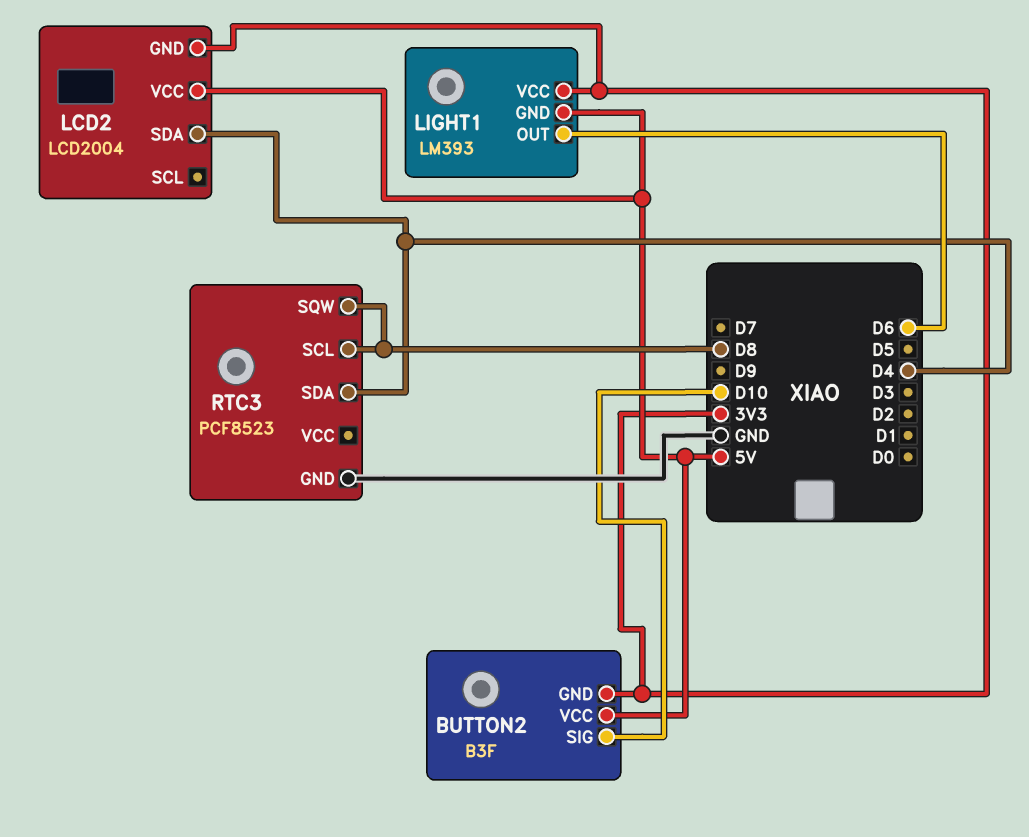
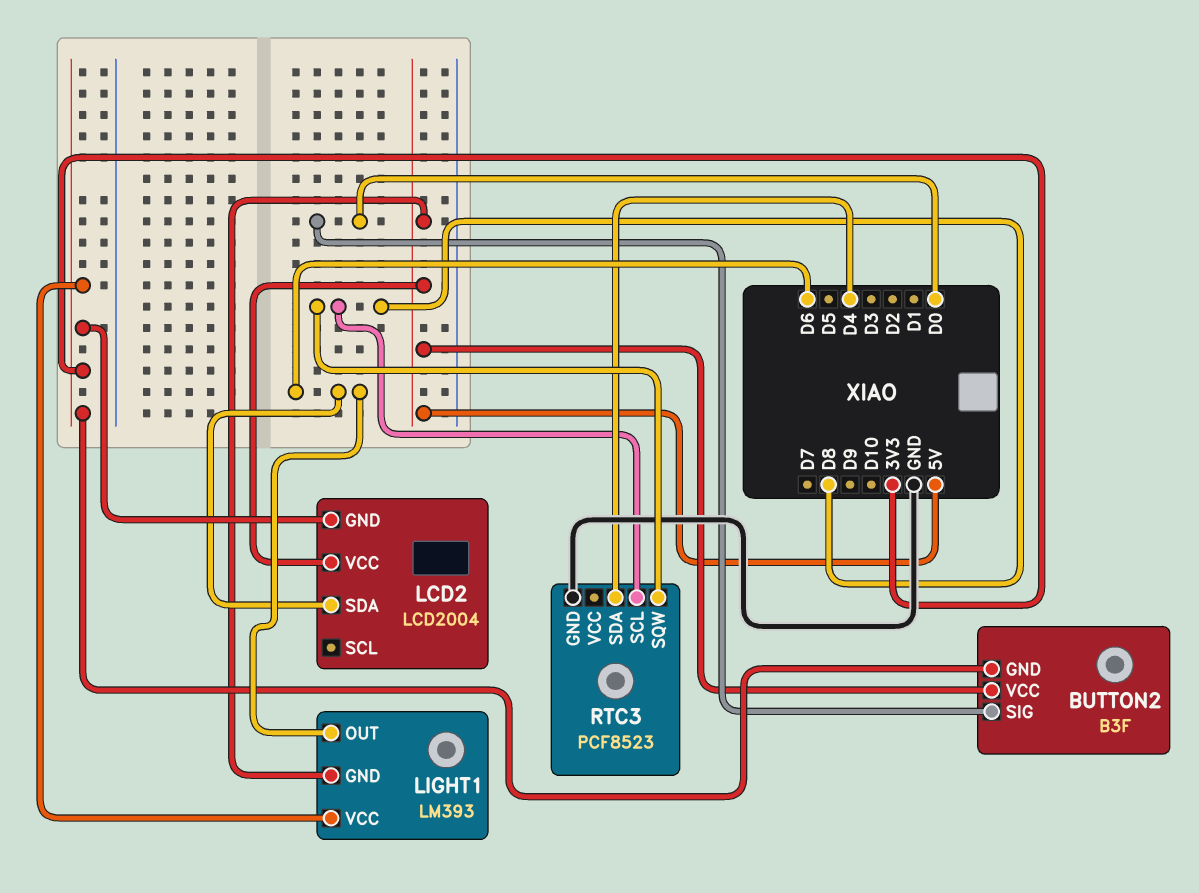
BUTTON2 pin SIG: D10 -> D0
LCD2 pin SDA: D4 -> D6

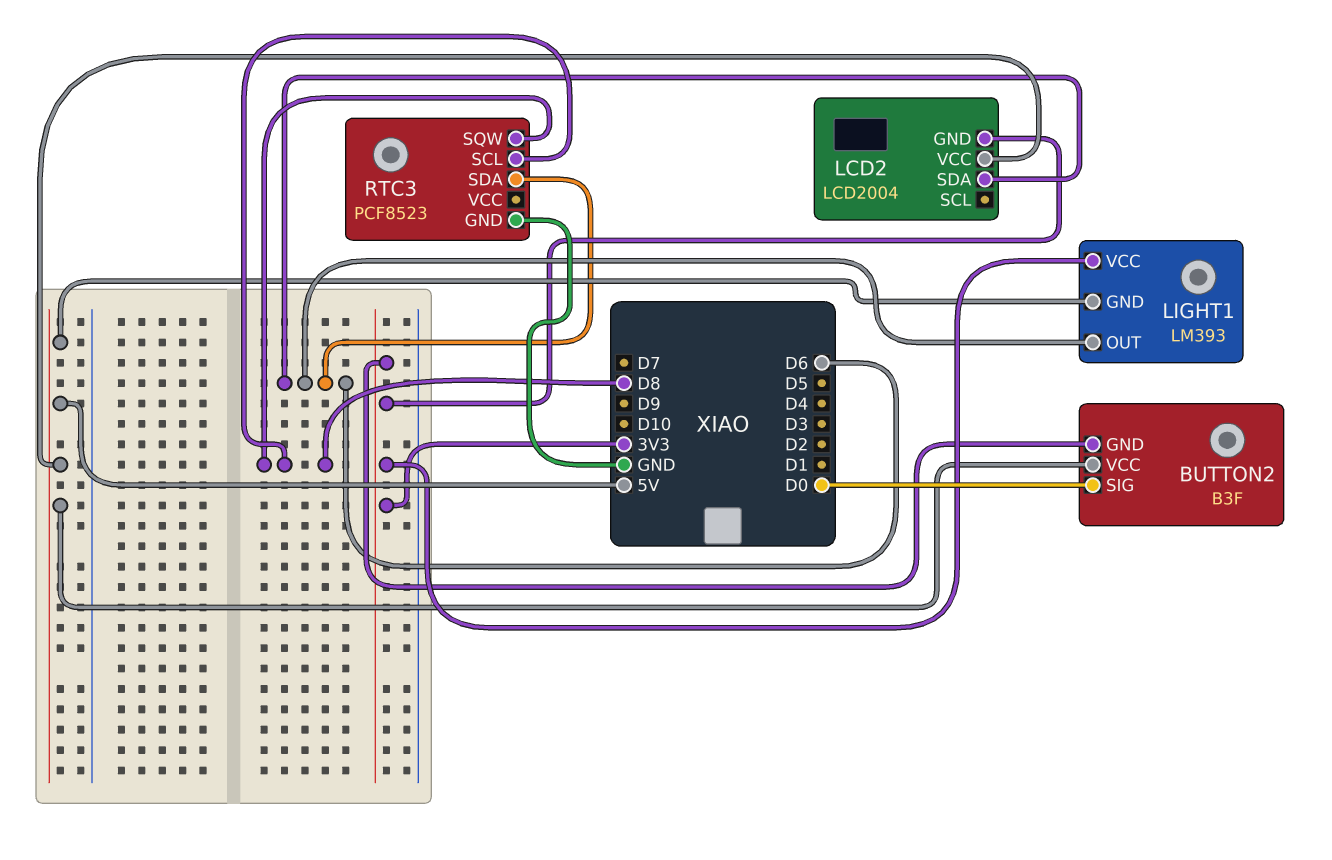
RTC3 pin SDA: D4 -> D6

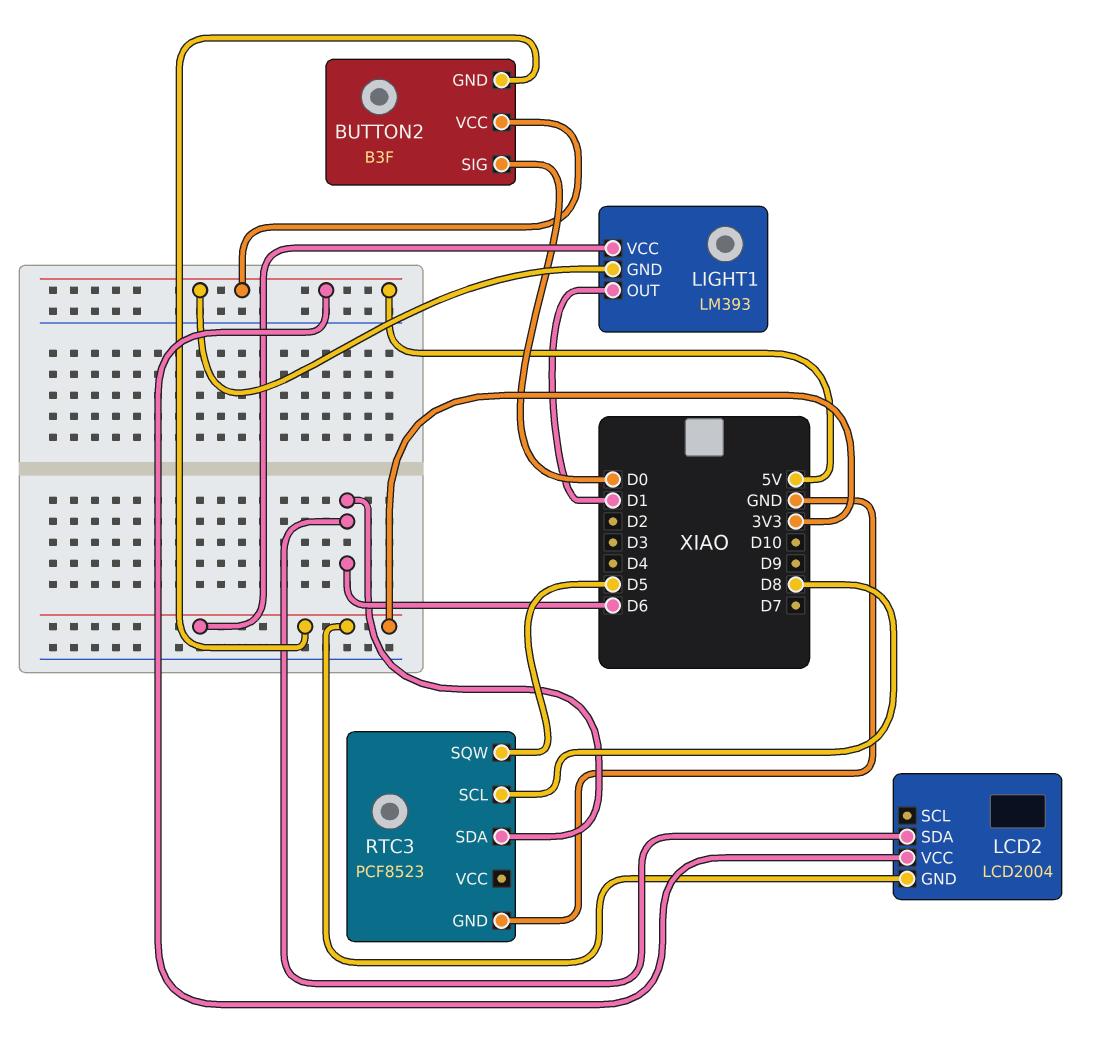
LIGHT1 pin OUT: D6 -> D1
RTC3 pin SQW: D8 -> D5

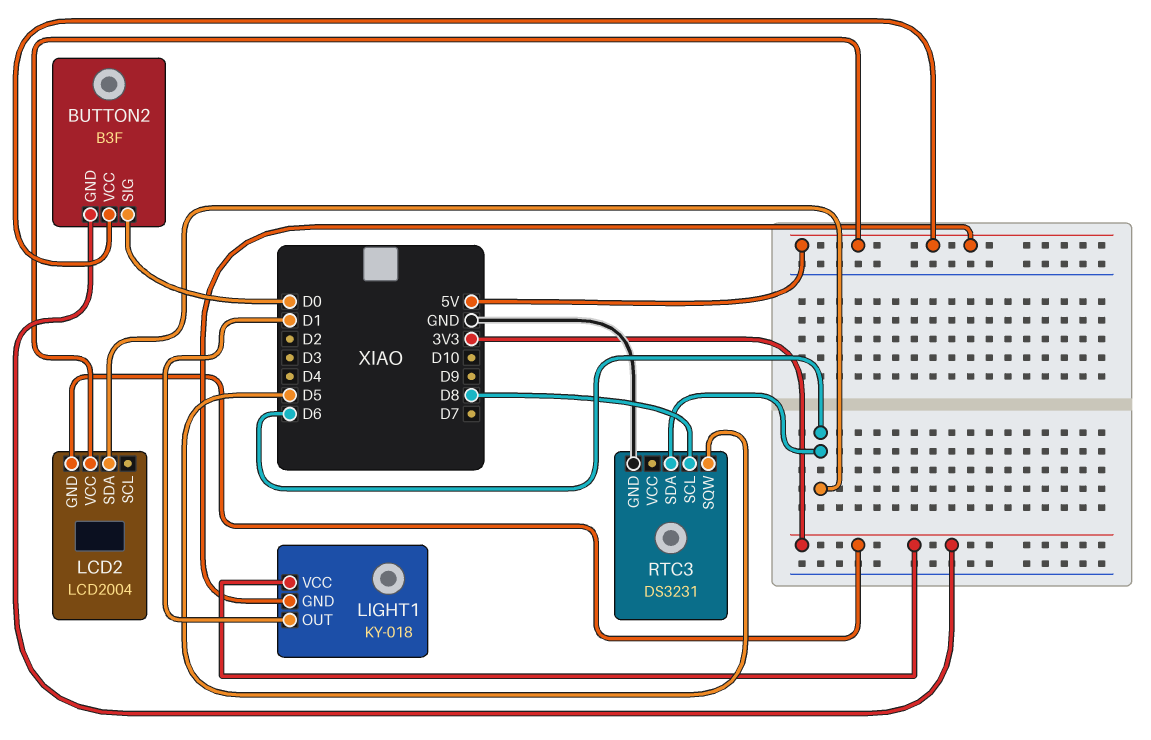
LIGHT1: LM393 -> KY-018
RTC3: PCF8523 -> DS3231

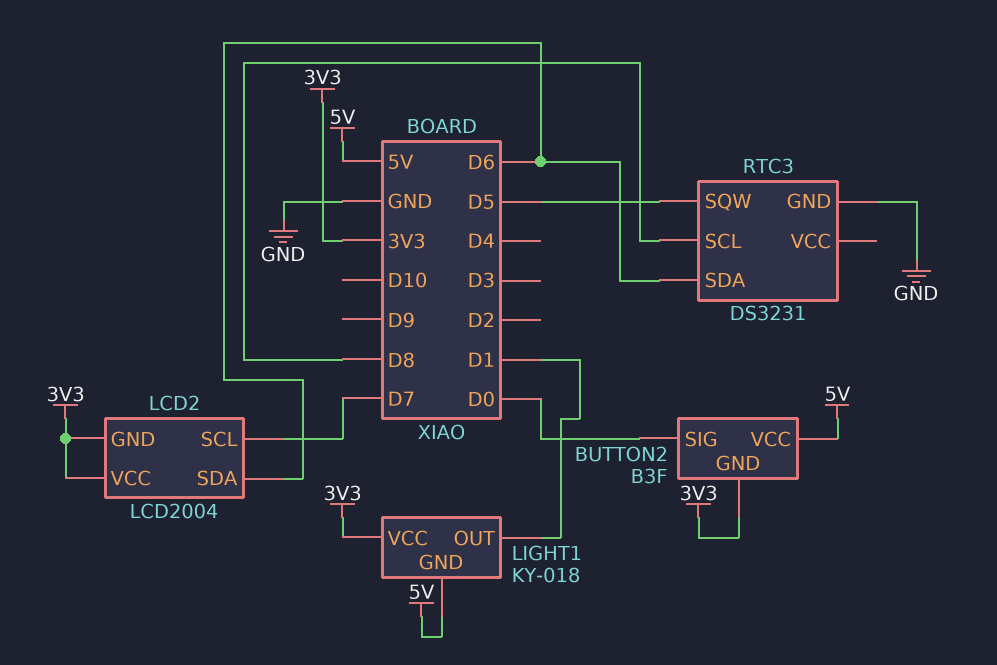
LCD2 pin SCL: none -> D7
LCD2 pin VCC: 5V -> 3V3

